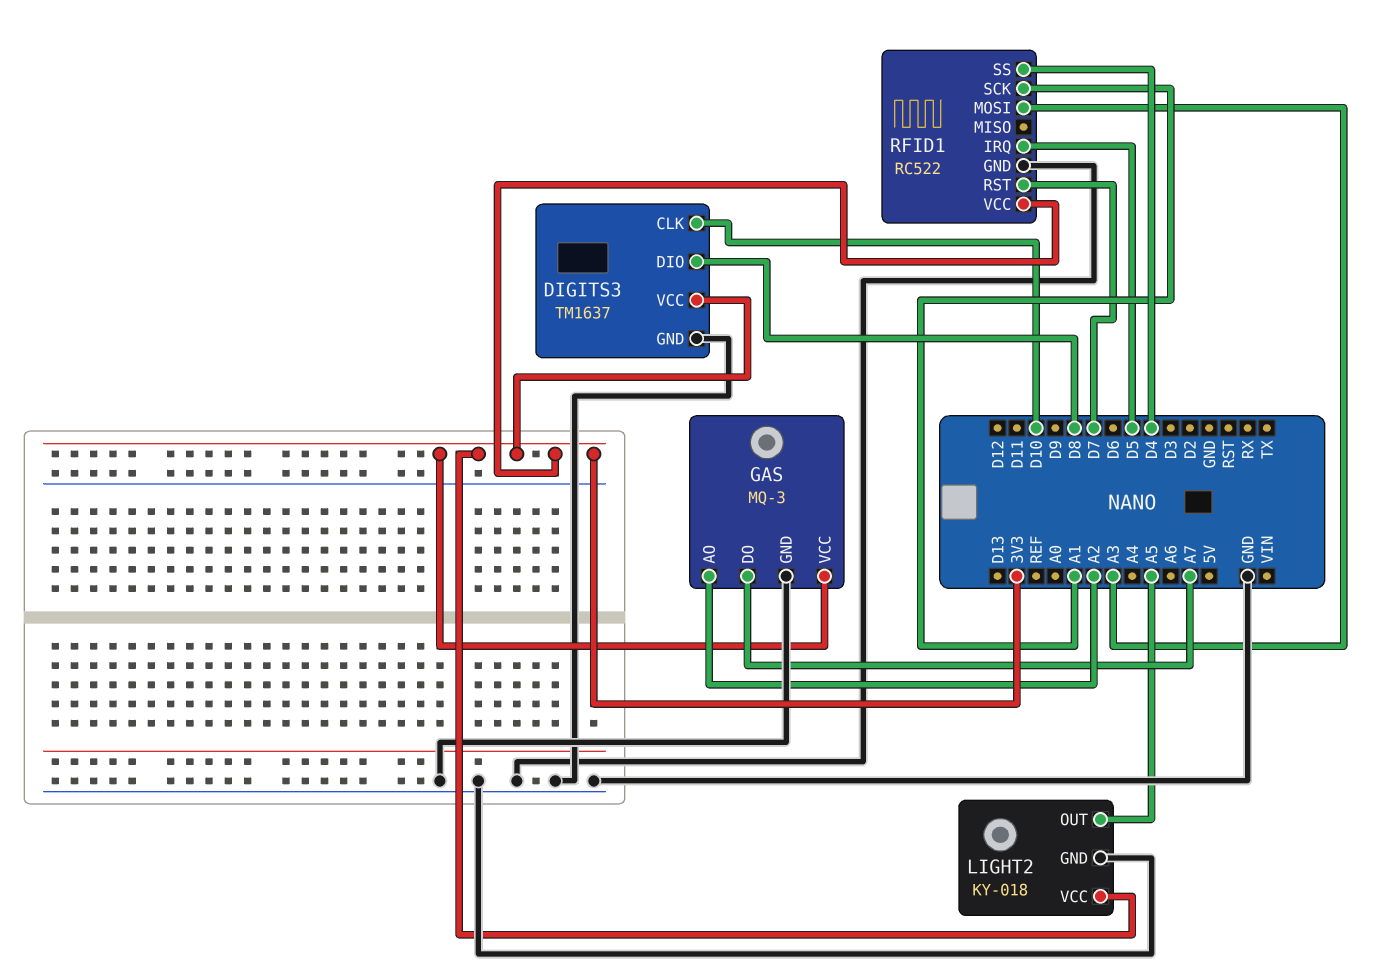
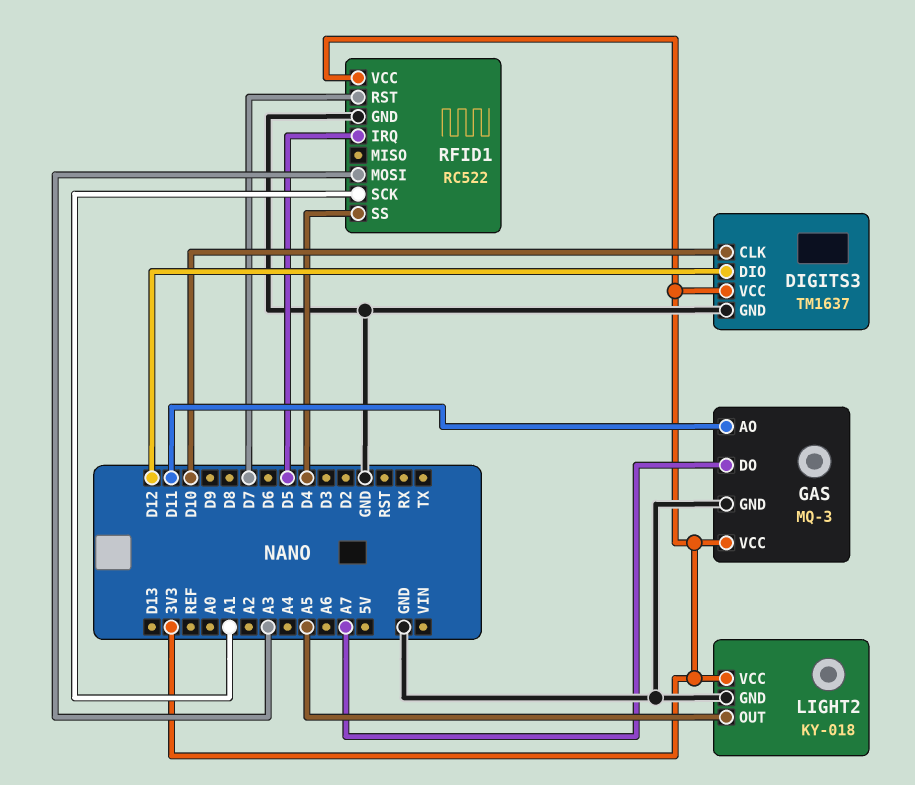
DIGITS3 pin DIO: D8 -> D12
GAS pin AO: A2 -> D11

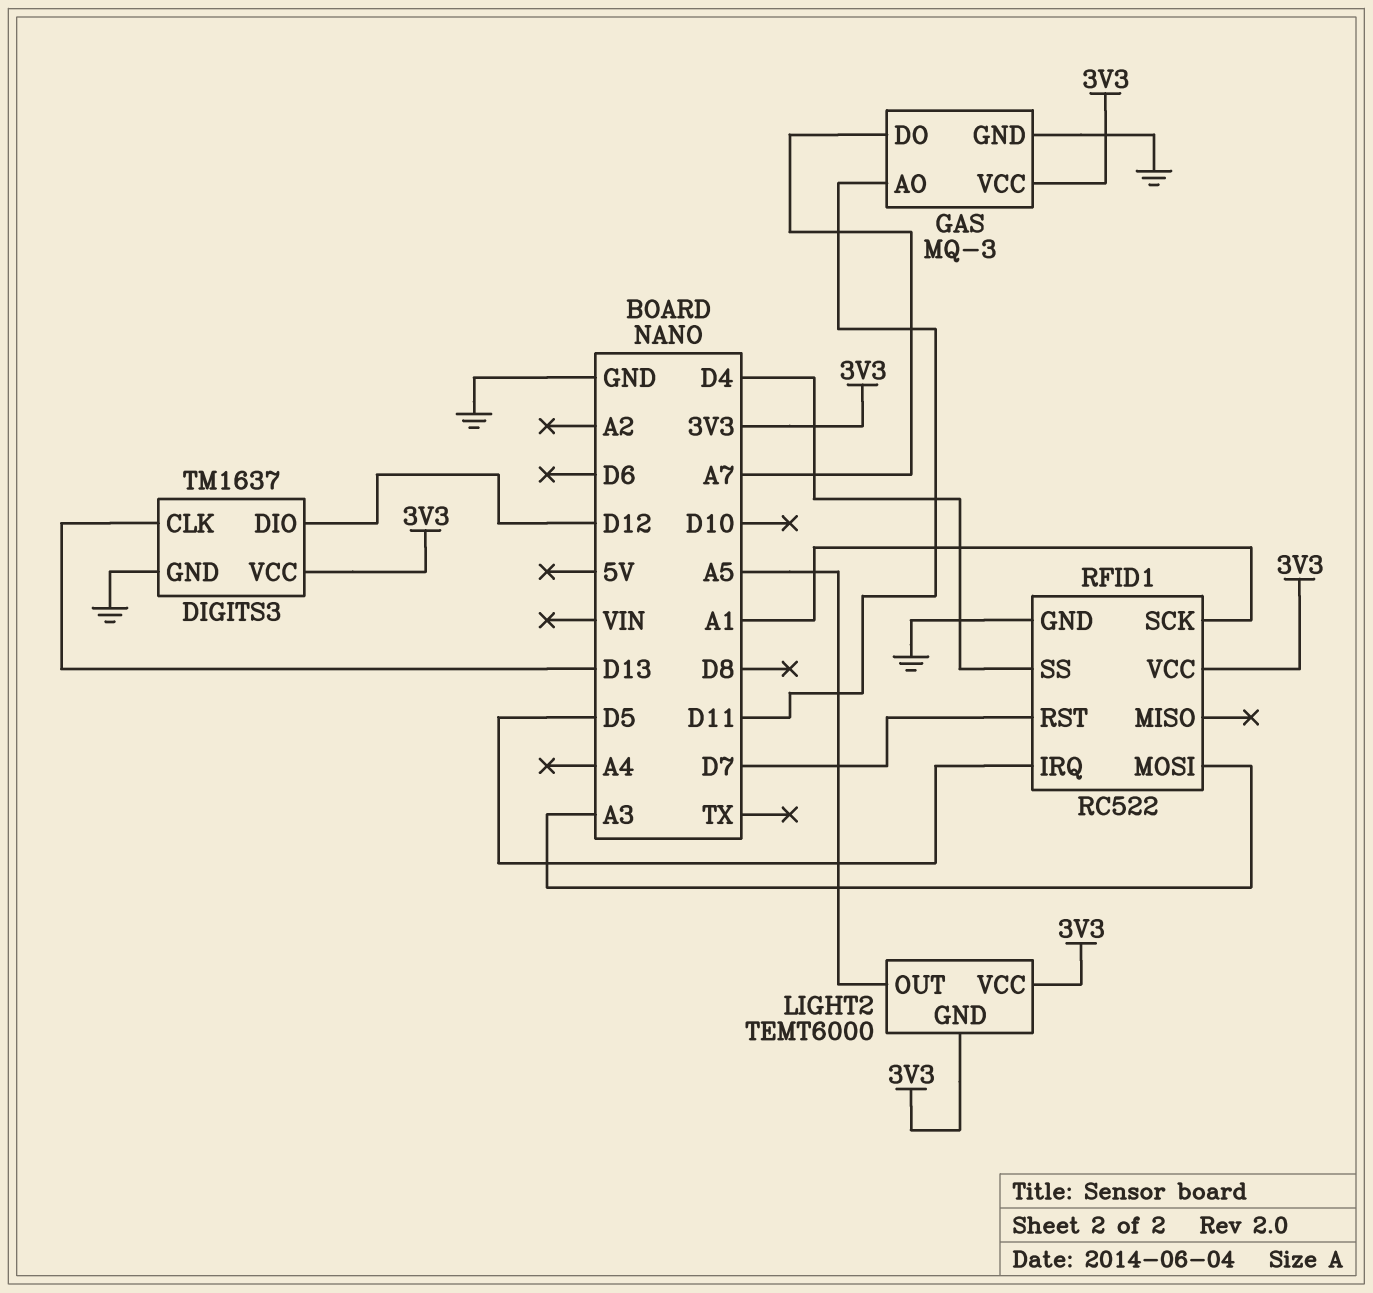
DIGITS3 pin CLK: D10 -> D13
LIGHT2: KY-018 -> TEMT6000
LIGHT2 pin GND: GND -> 3V3

